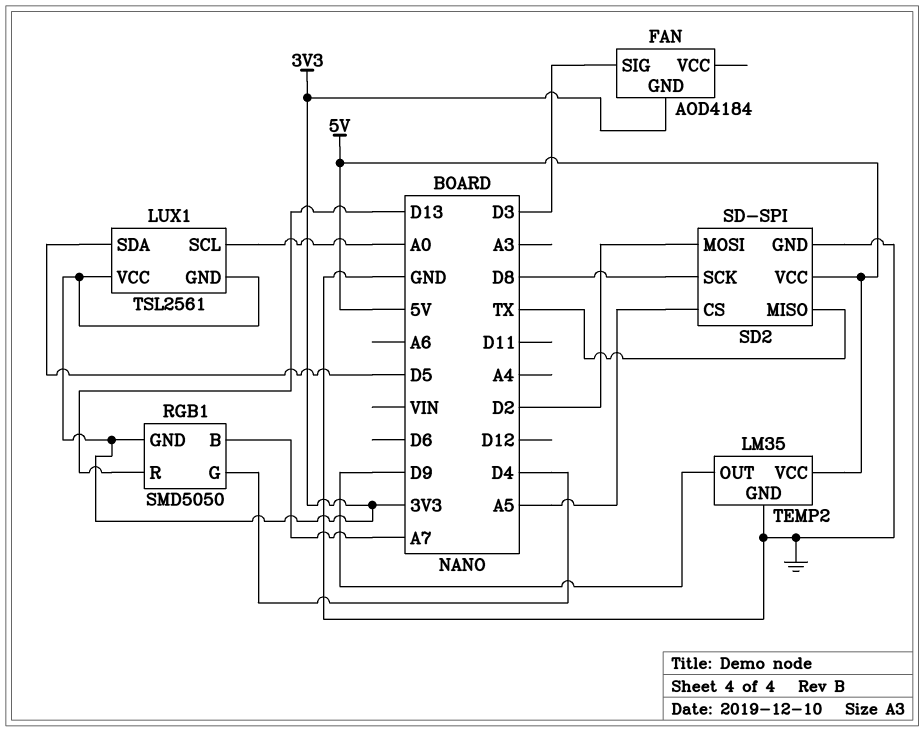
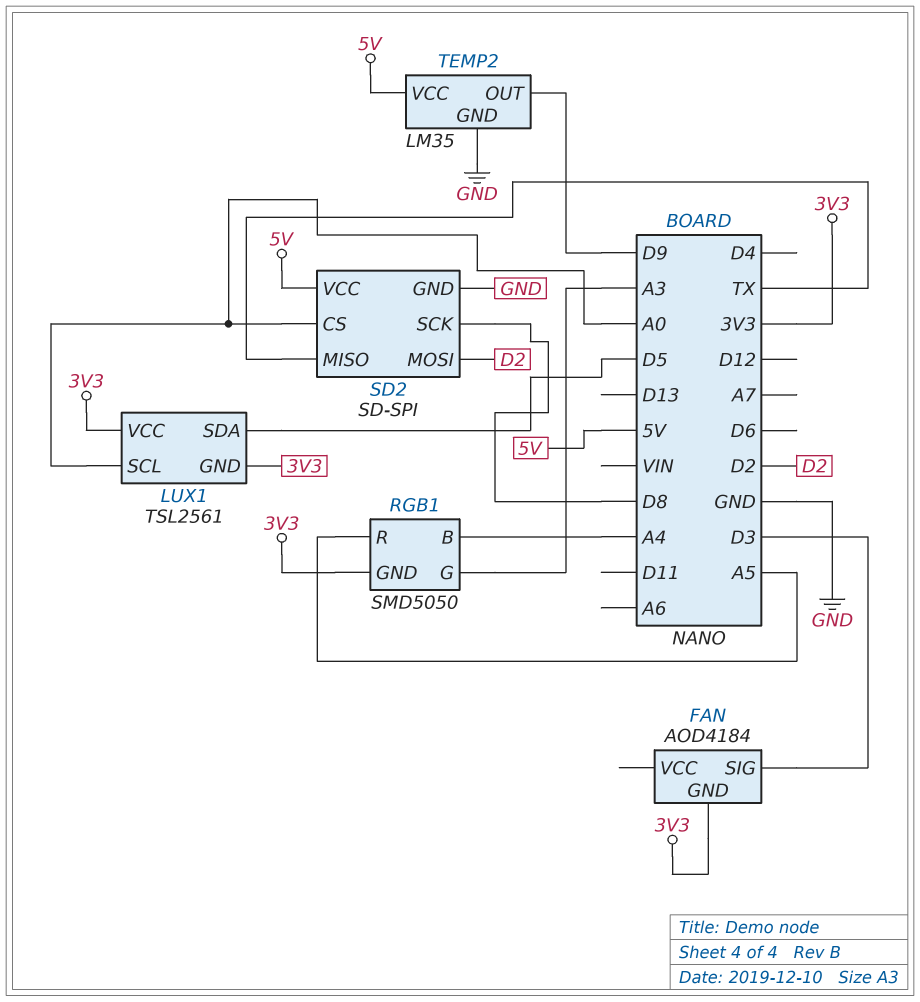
RGB1 pin B: A7 -> A4
RGB1 pin G: D4 -> A3
RGB1 pin R: D13 -> A5
SD2 pin CS: A5 -> A0

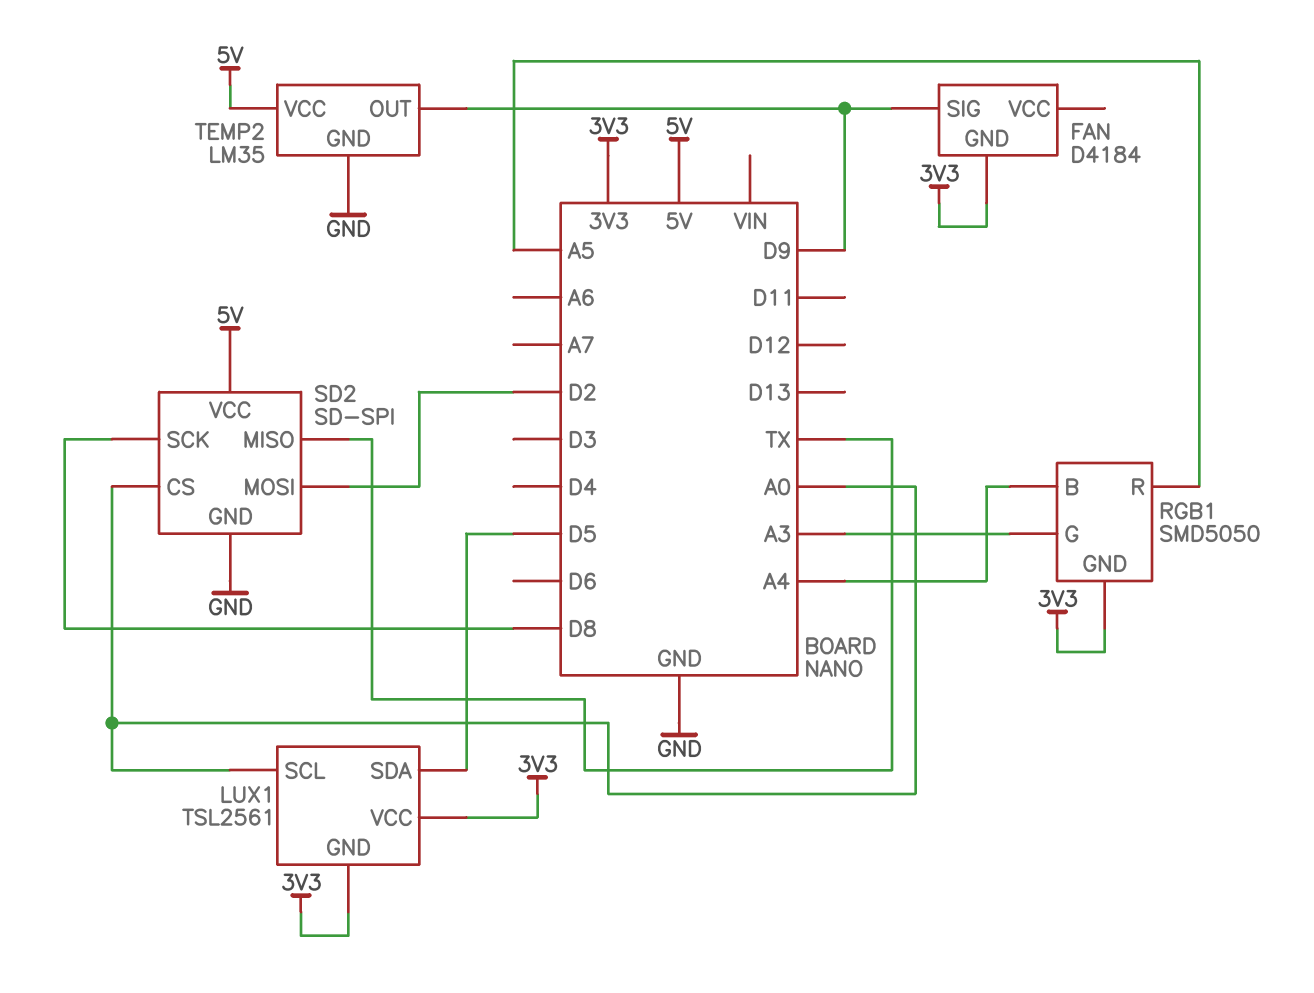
FAN: AOD4184 -> D4184
FAN pin SIG: D3 -> D9

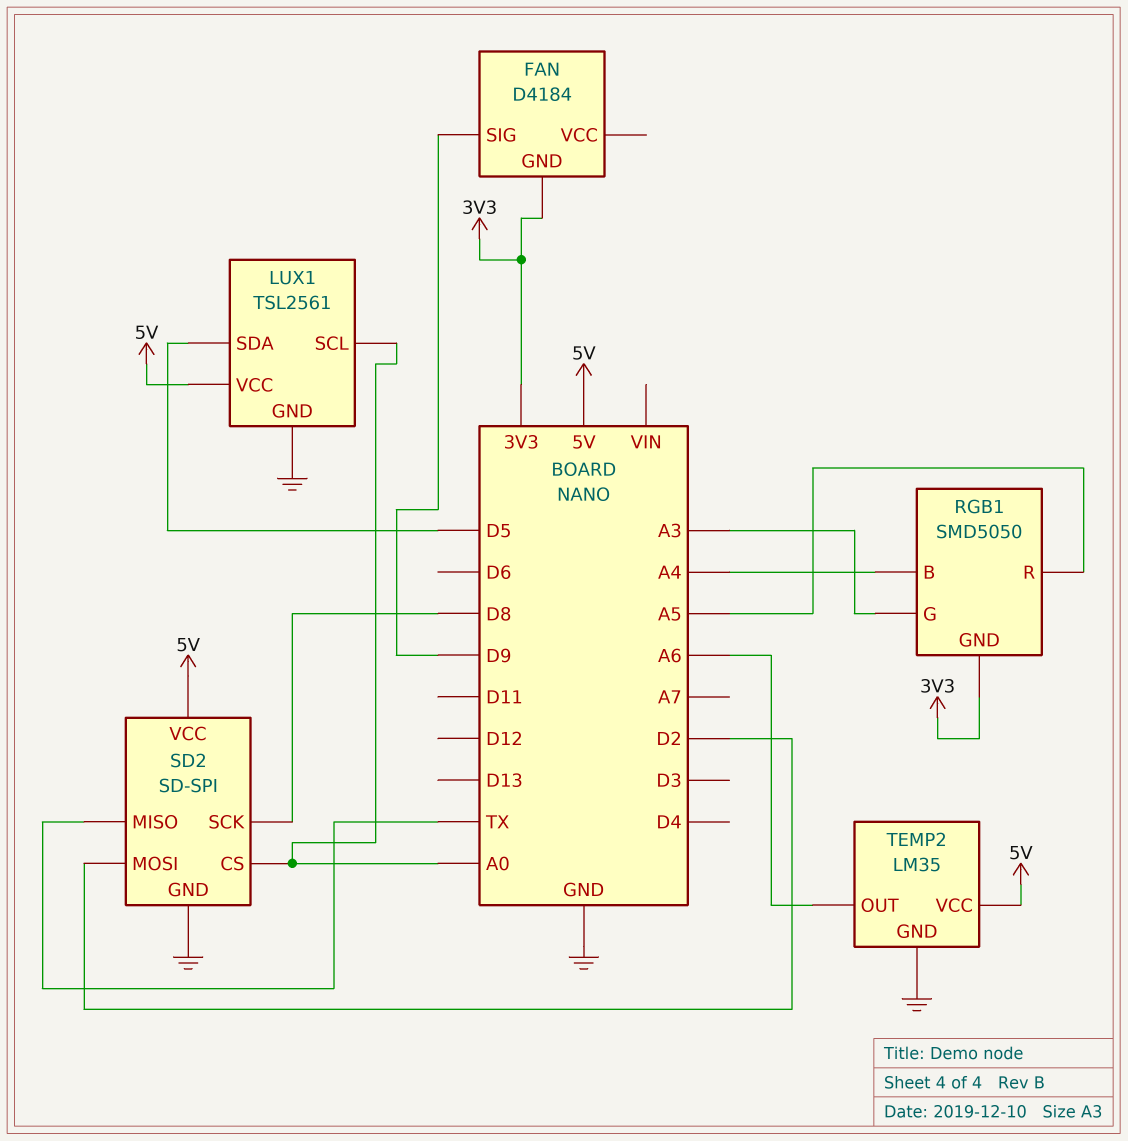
LUX1 pin GND: 3V3 -> GND
LUX1 pin VCC: 3V3 -> 5V
TEMP2 pin OUT: D9 -> A6

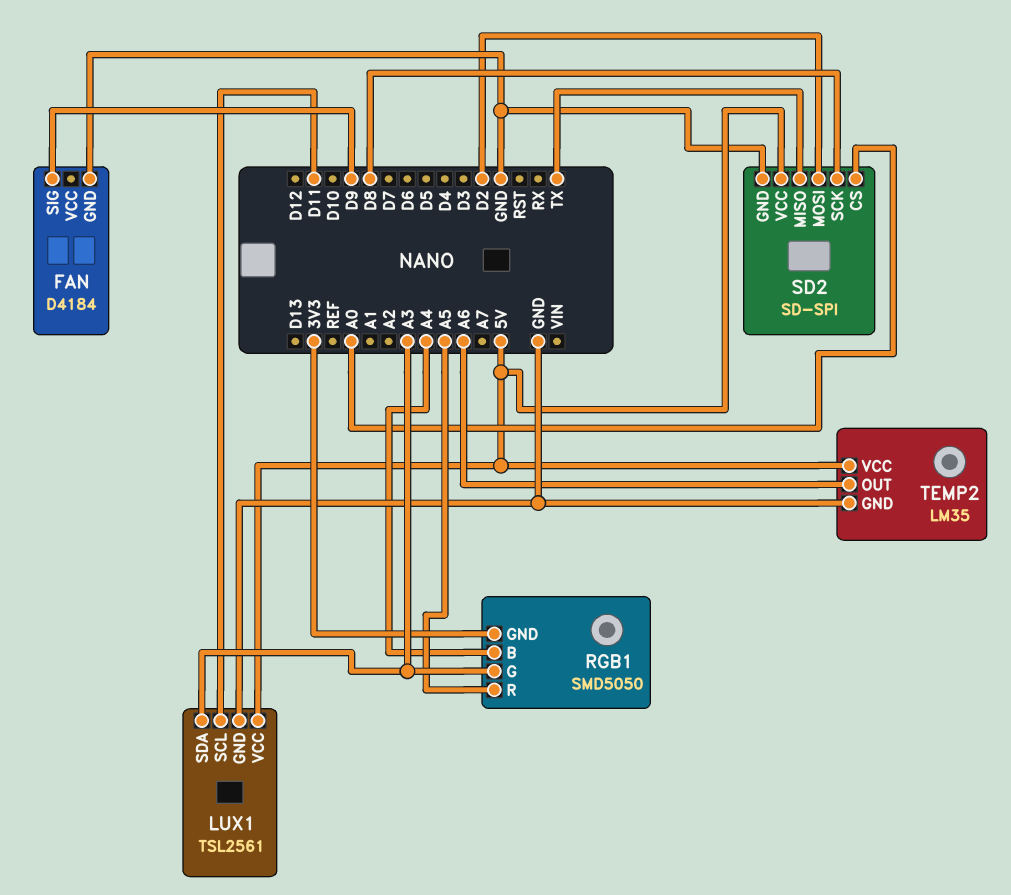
FAN pin GND: 3V3 -> GND
LUX1 pin SCL: A0 -> D11
LUX1 pin SDA: D5 -> A3

